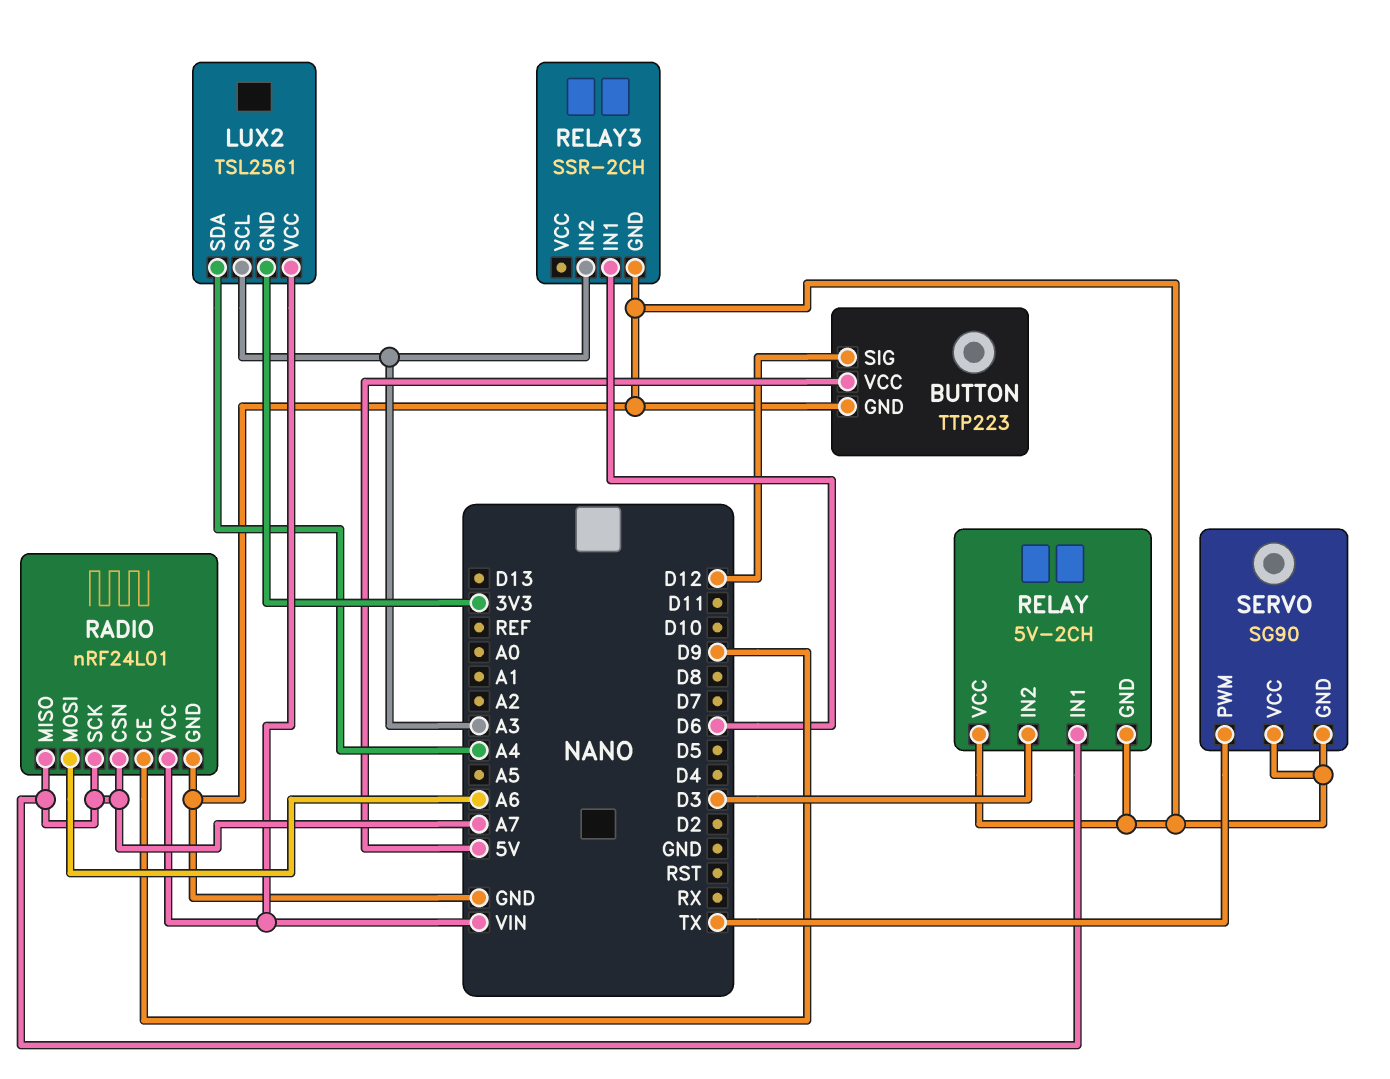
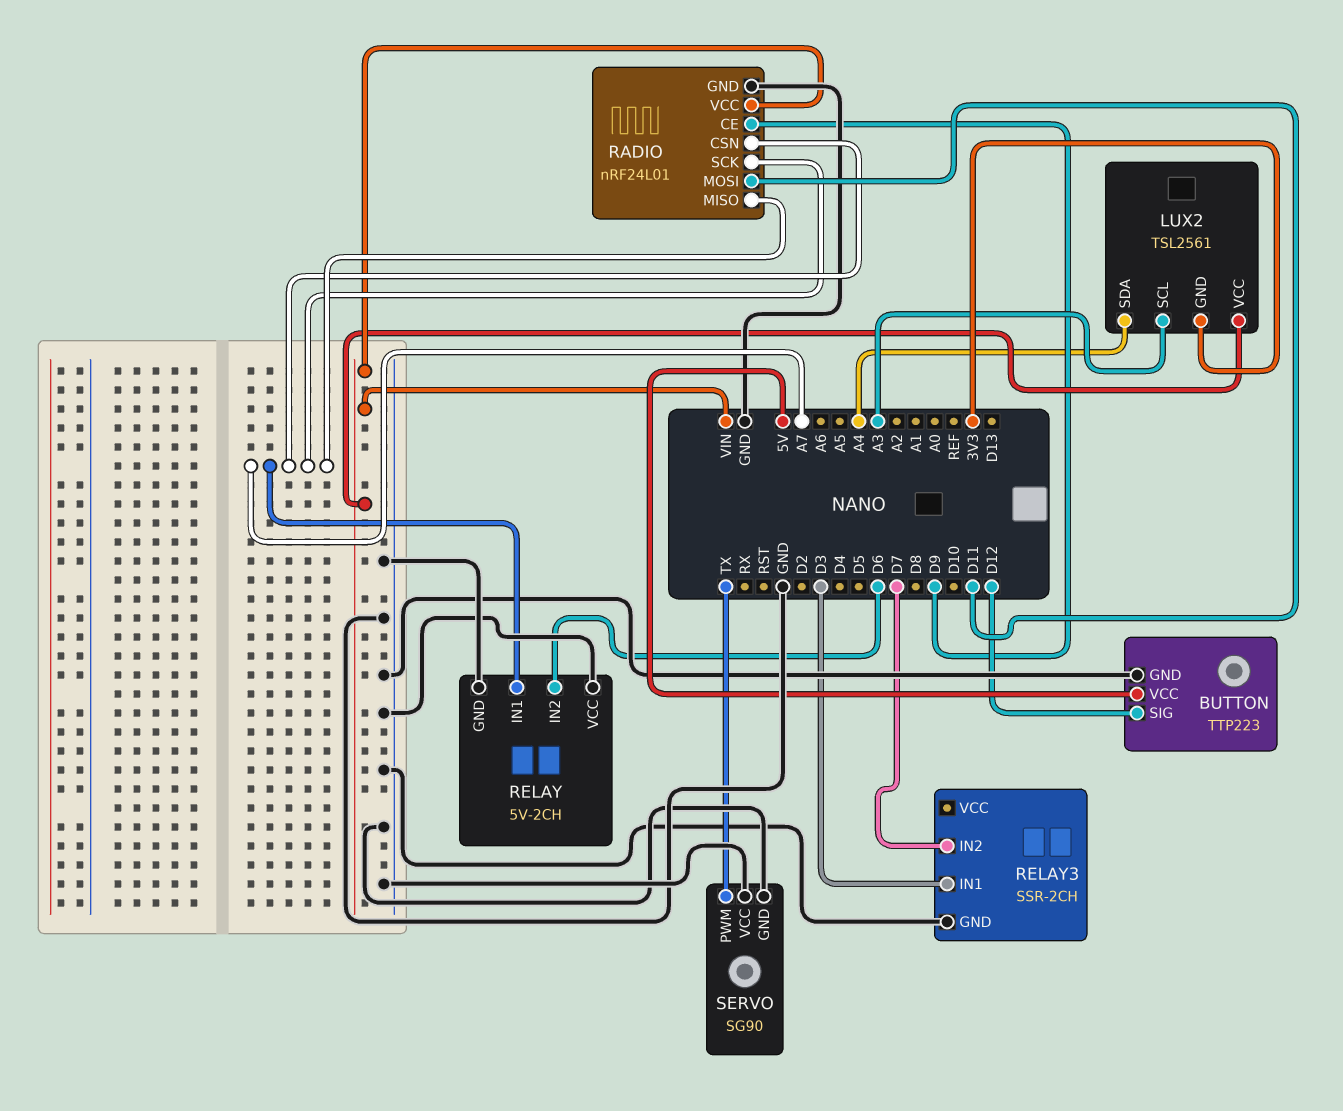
RADIO pin MOSI: A6 -> D11
RELAY pin IN2: D3 -> D6
RELAY3 pin IN1: D6 -> D3
RELAY3 pin IN2: A3 -> D7

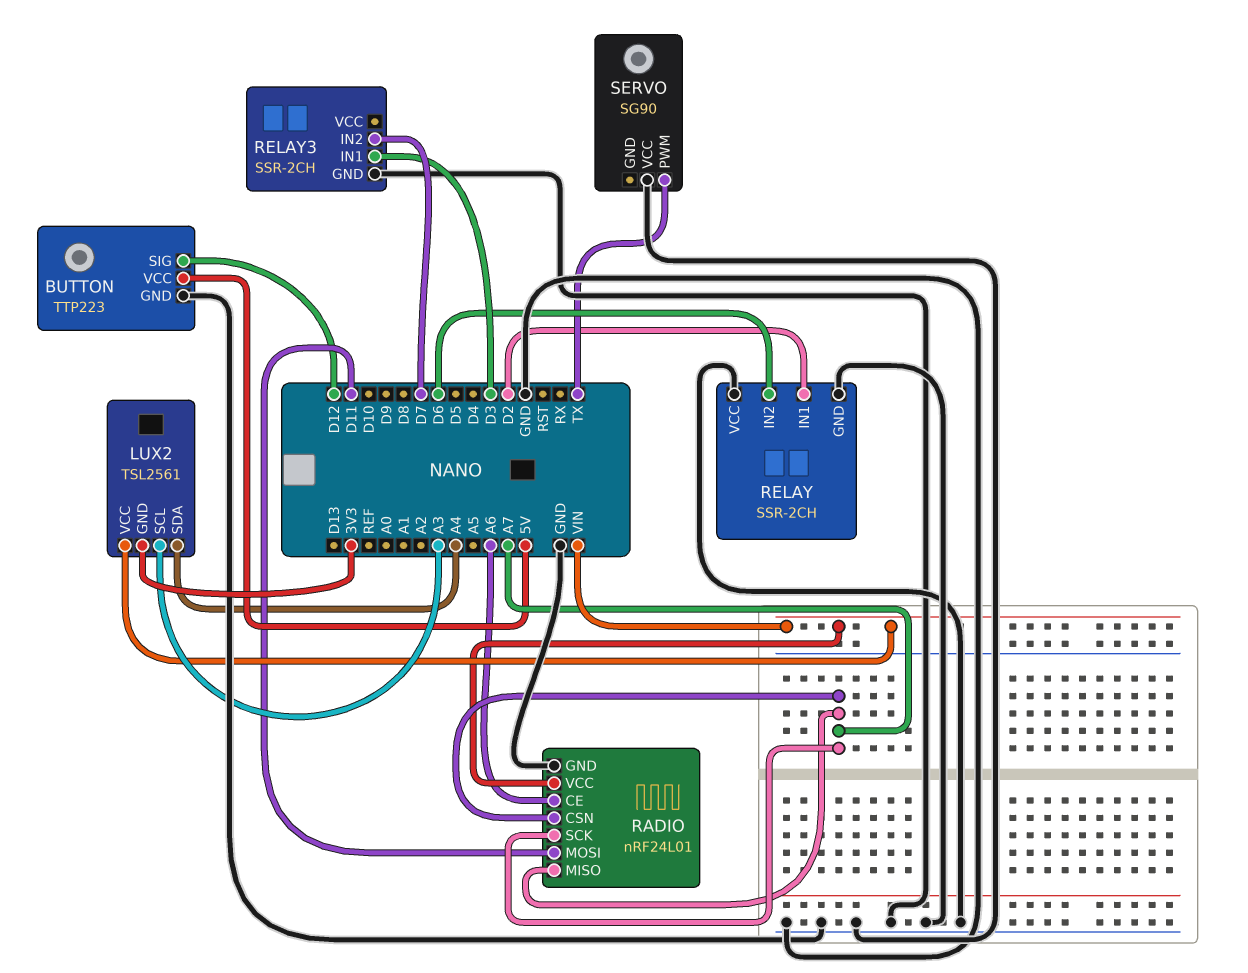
RADIO pin CE: D9 -> A6
RELAY: 5V-2CH -> SSR-2CH
RELAY pin IN1: A7 -> D2
SERVO pin GND: GND -> none

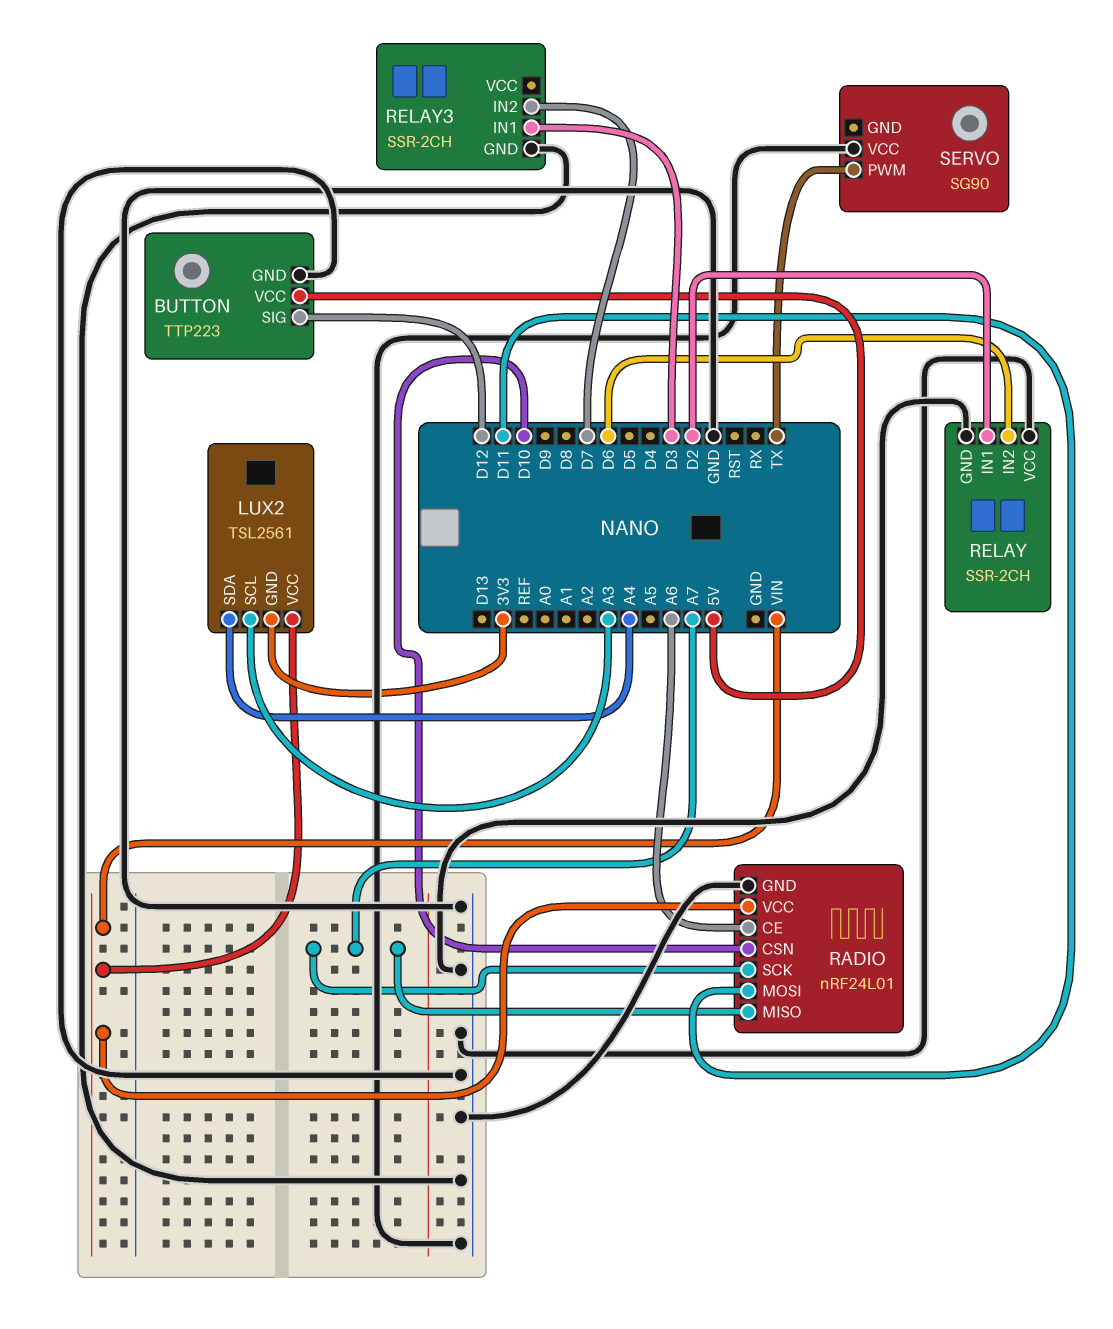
RADIO pin CSN: A7 -> D10

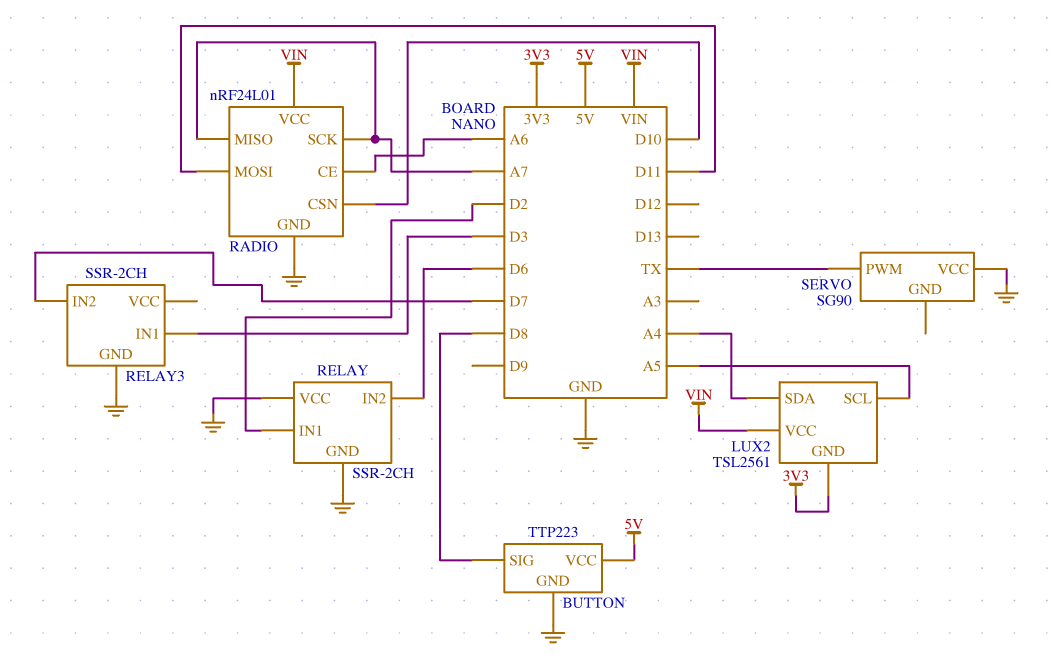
BUTTON pin SIG: D12 -> D8
LUX2 pin SCL: A3 -> A5

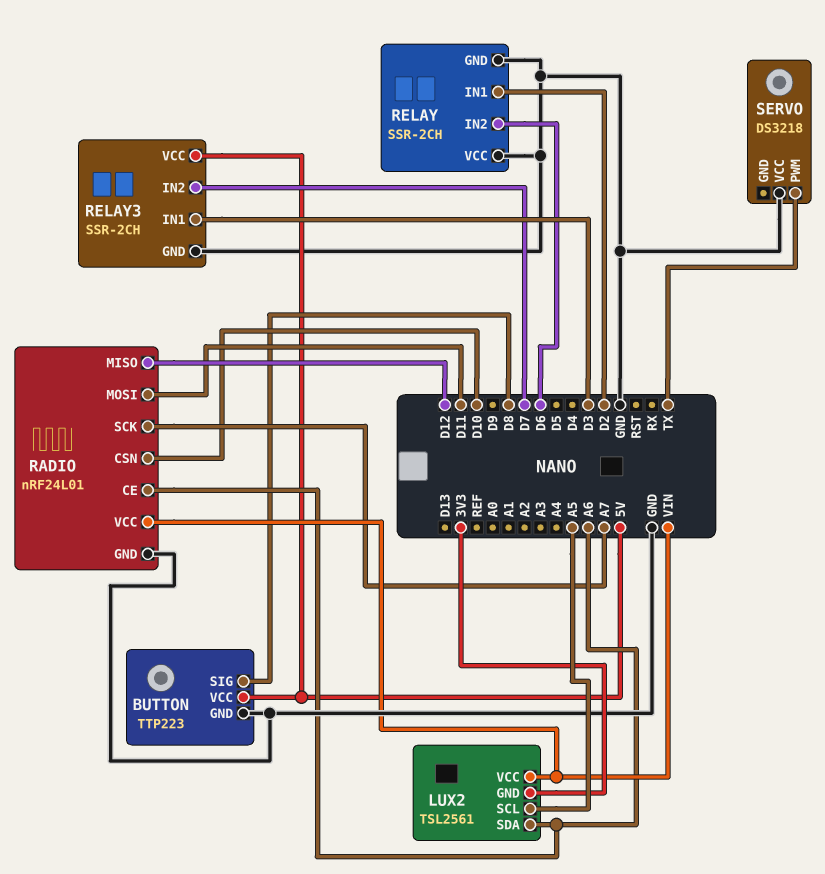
LUX2 pin SDA: A4 -> A6
RADIO pin MISO: A7 -> D12
RELAY3 pin VCC: none -> 5V
SERVO: SG90 -> DS3218

